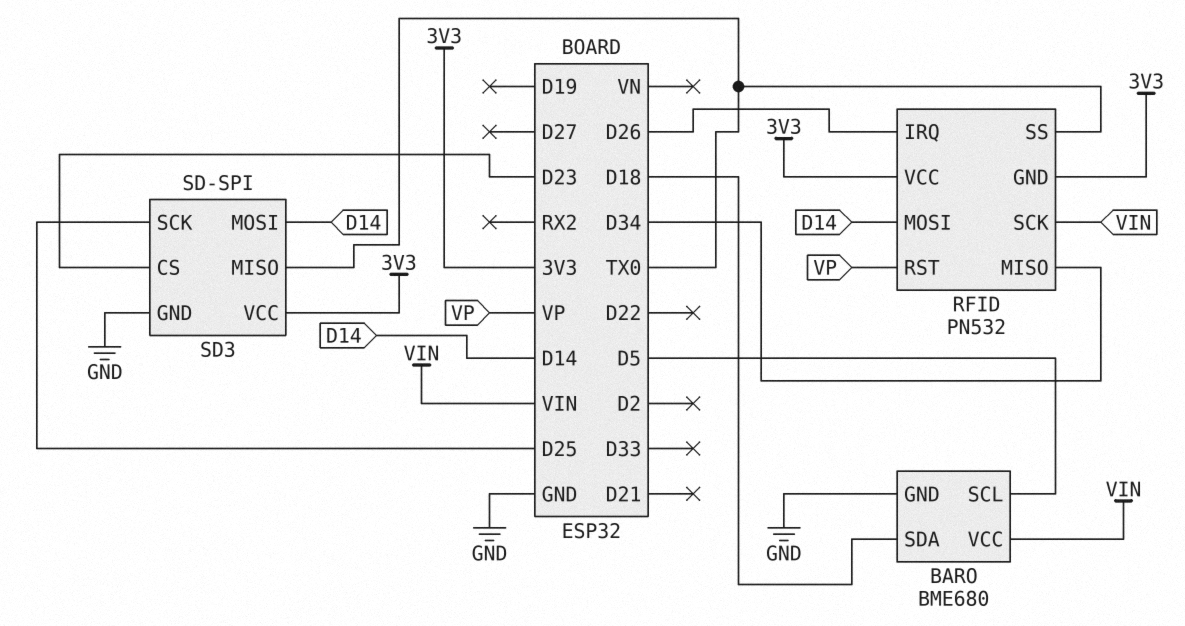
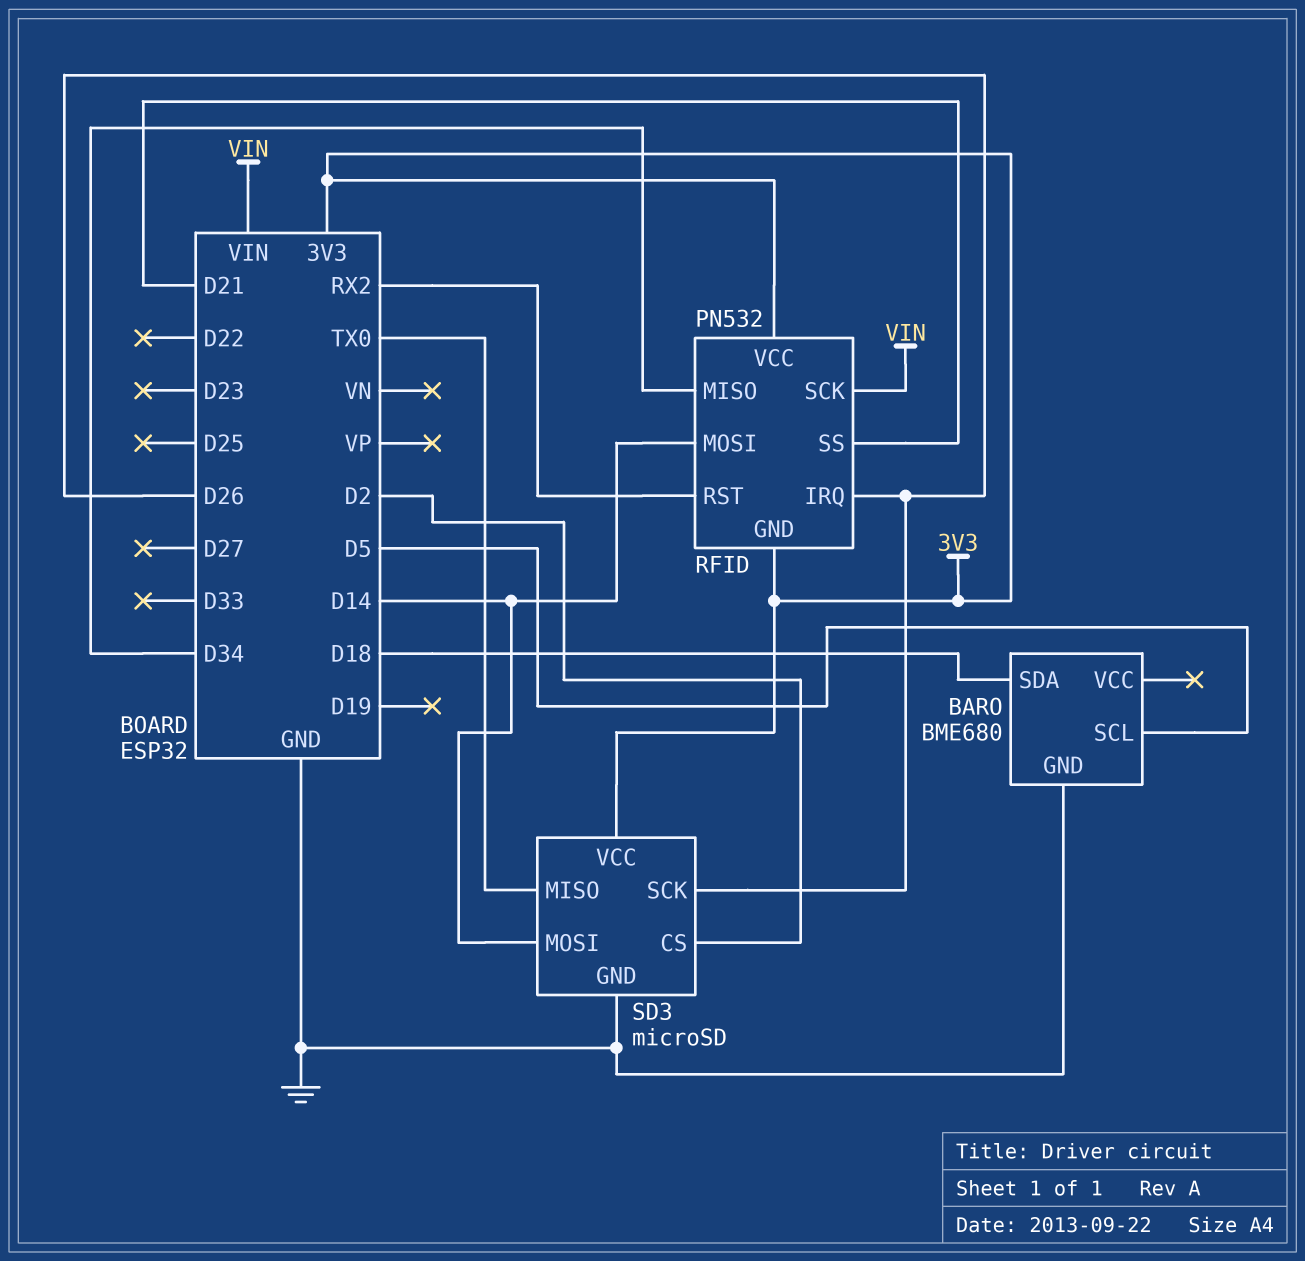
BARO pin VCC: VIN -> none
RFID pin RST: VP -> RX2
RFID pin SS: TX0 -> D21
SD3: SD-SPI -> microSD
SD3 pin CS: D23 -> D2
SD3 pin SCK: D25 -> D26

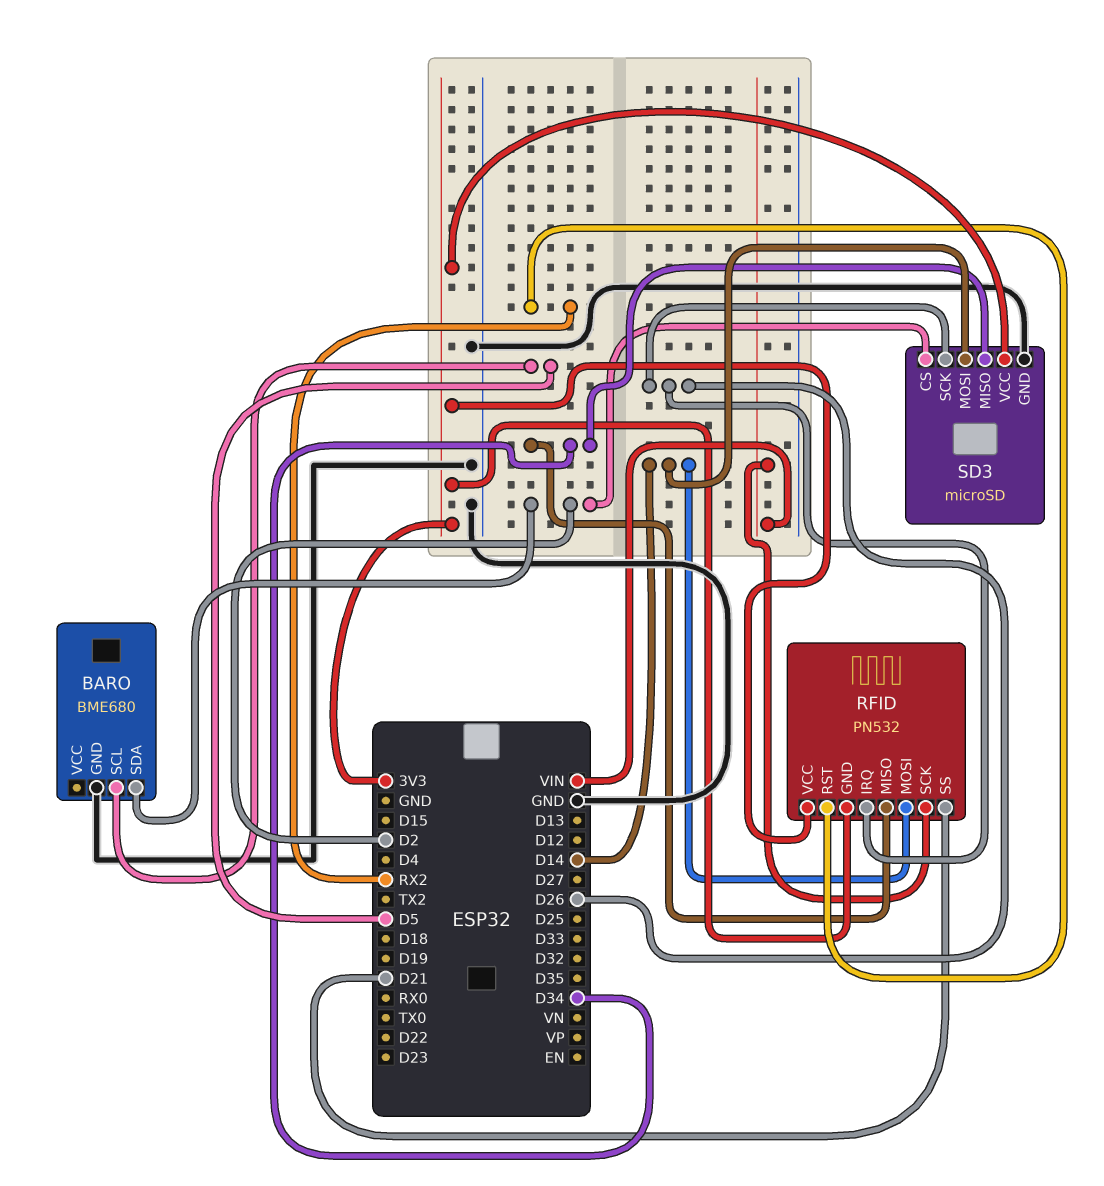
BARO pin SDA: D18 -> D2
SD3 pin MISO: TX0 -> D34

